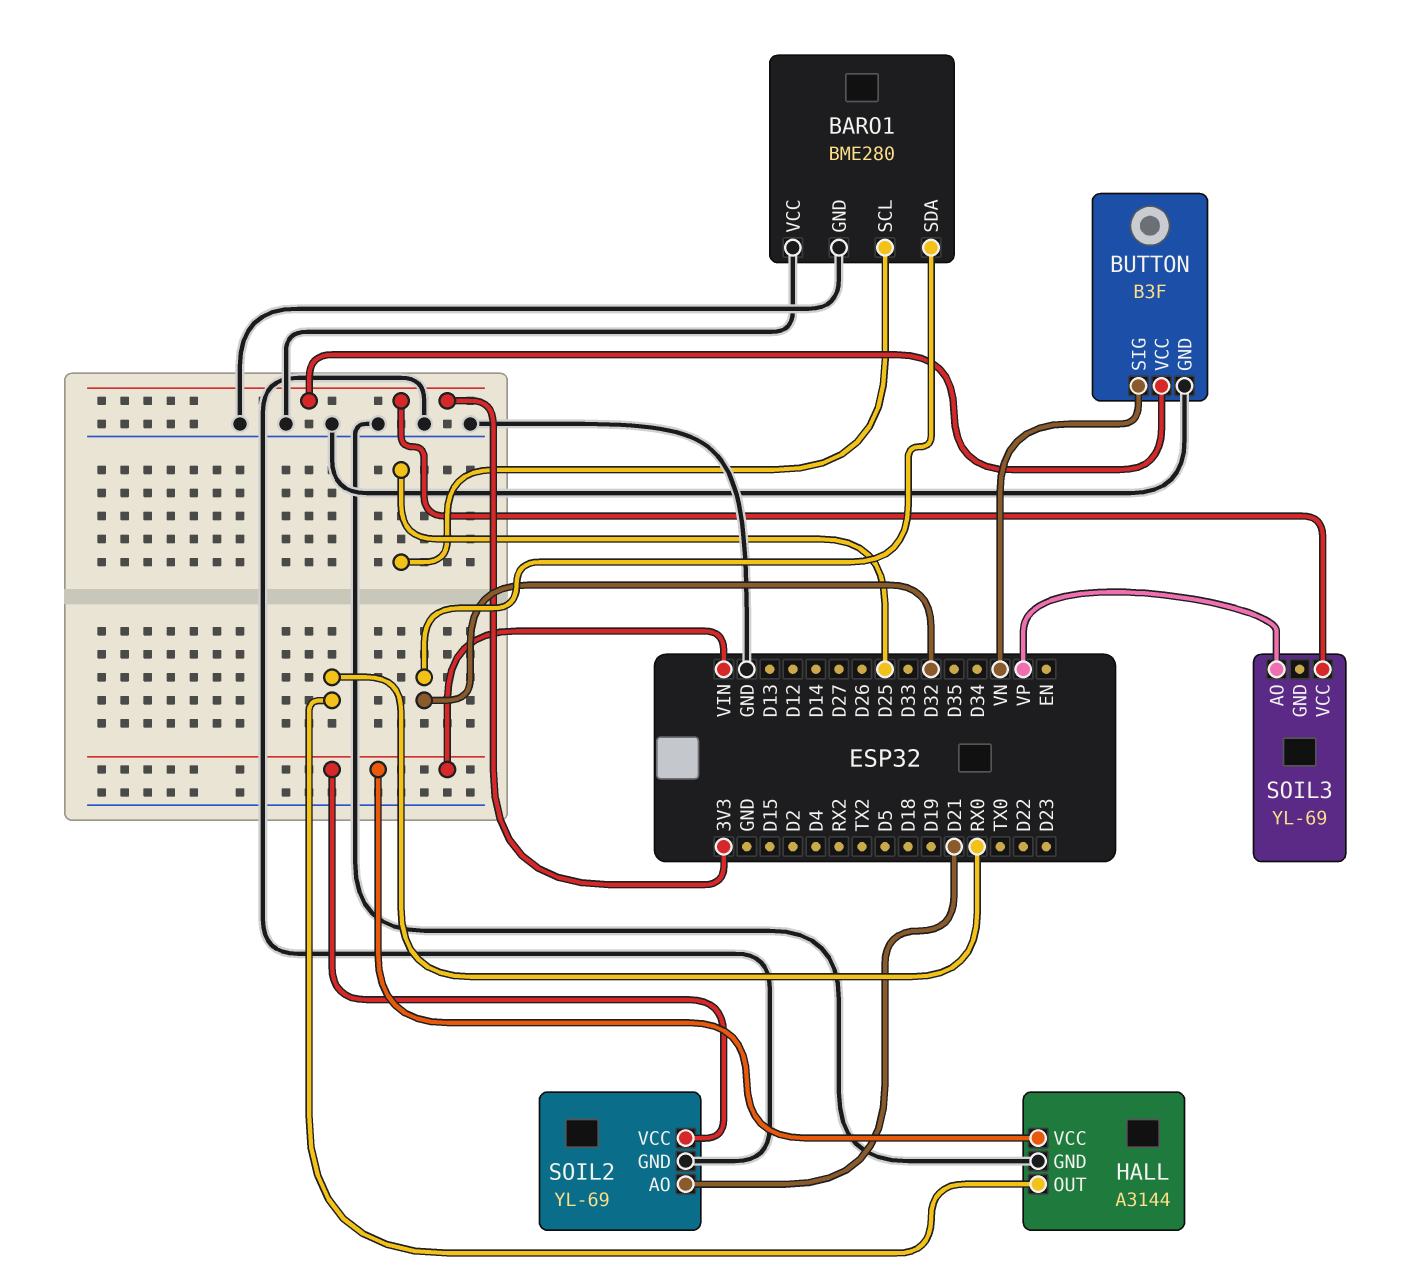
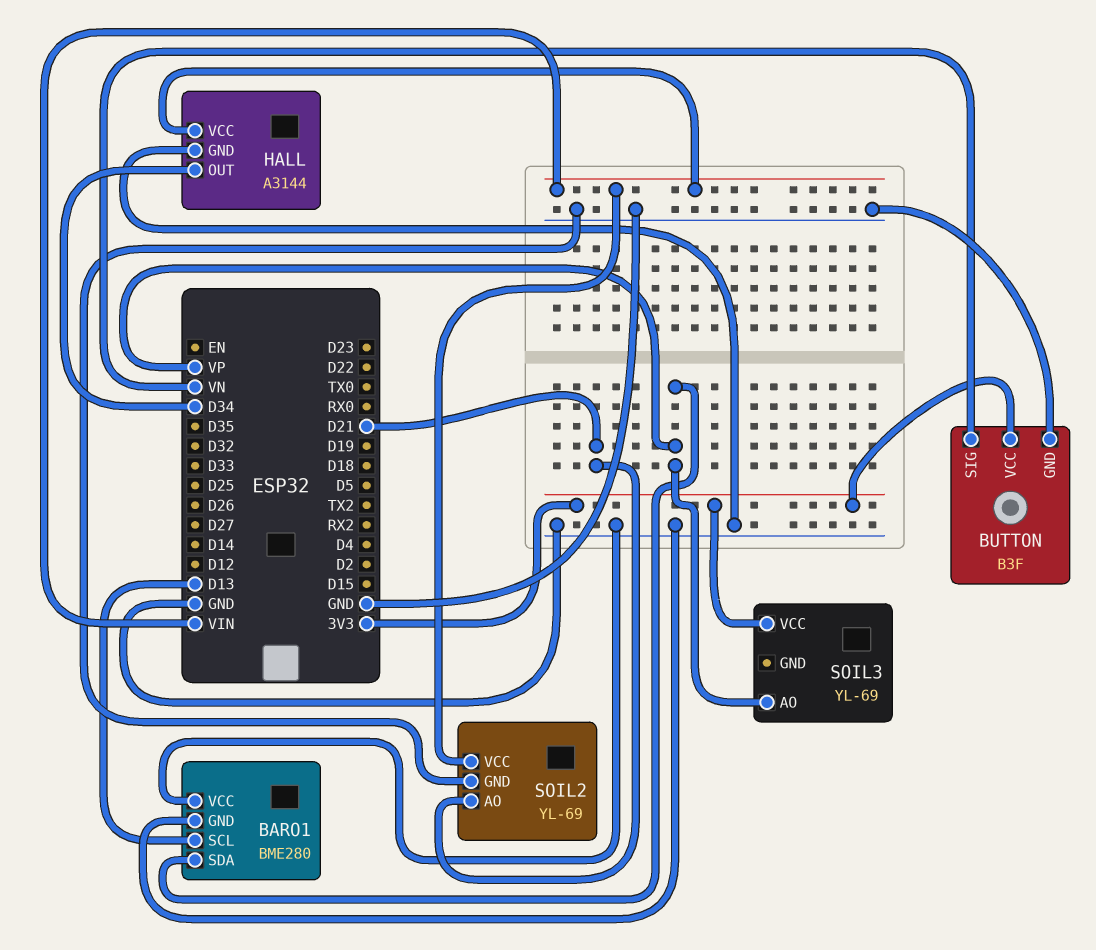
BARO1 pin SCL: D25 -> D13
BARO1 pin SDA: D32 -> VP
HALL pin OUT: RX0 -> D34

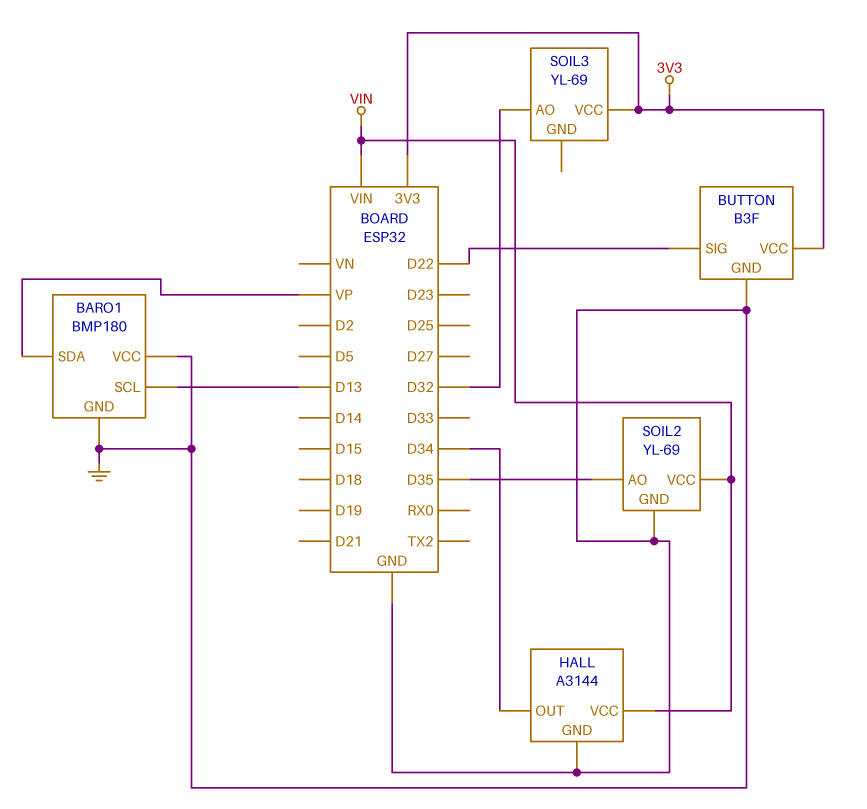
BARO1: BME280 -> BMP180
BUTTON pin SIG: VN -> D22
SOIL2 pin AO: D21 -> D35
SOIL3 pin AO: VP -> D32

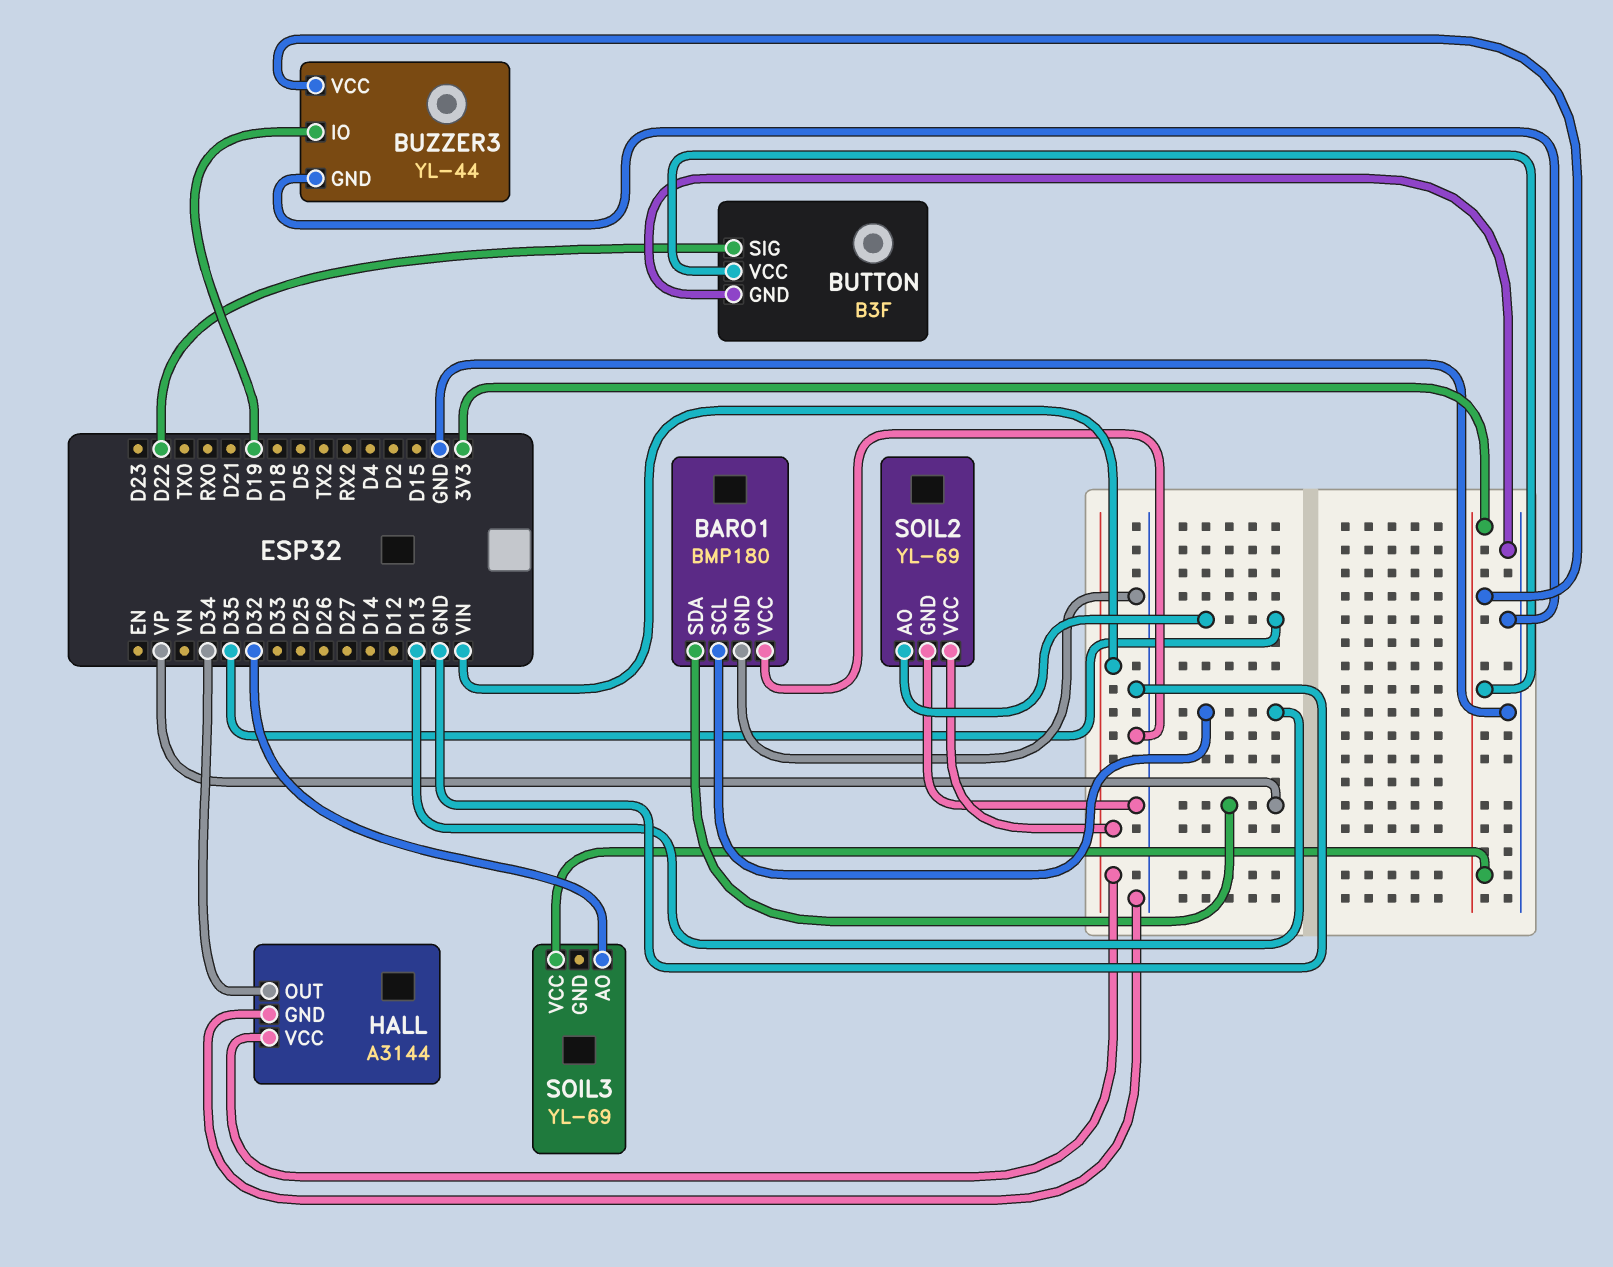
BUZZER3: none -> YL-44
BUZZER3 pin GND: none -> GND
BUZZER3 pin IO: none -> D19
BUZZER3 pin VCC: none -> 3V3

